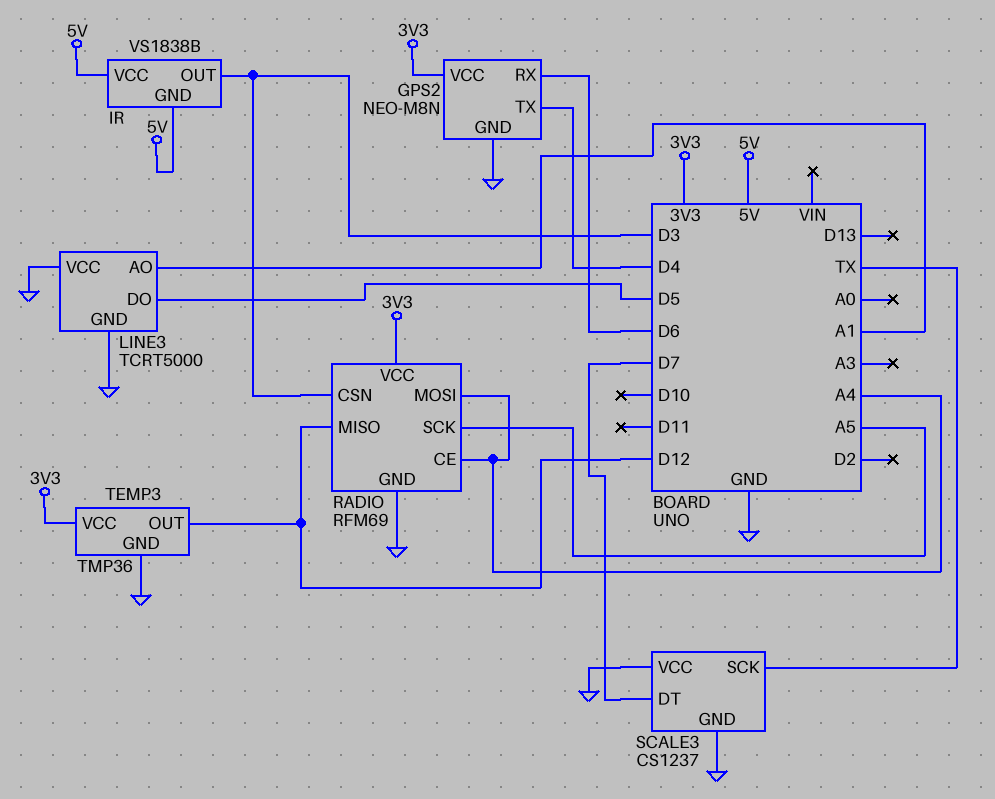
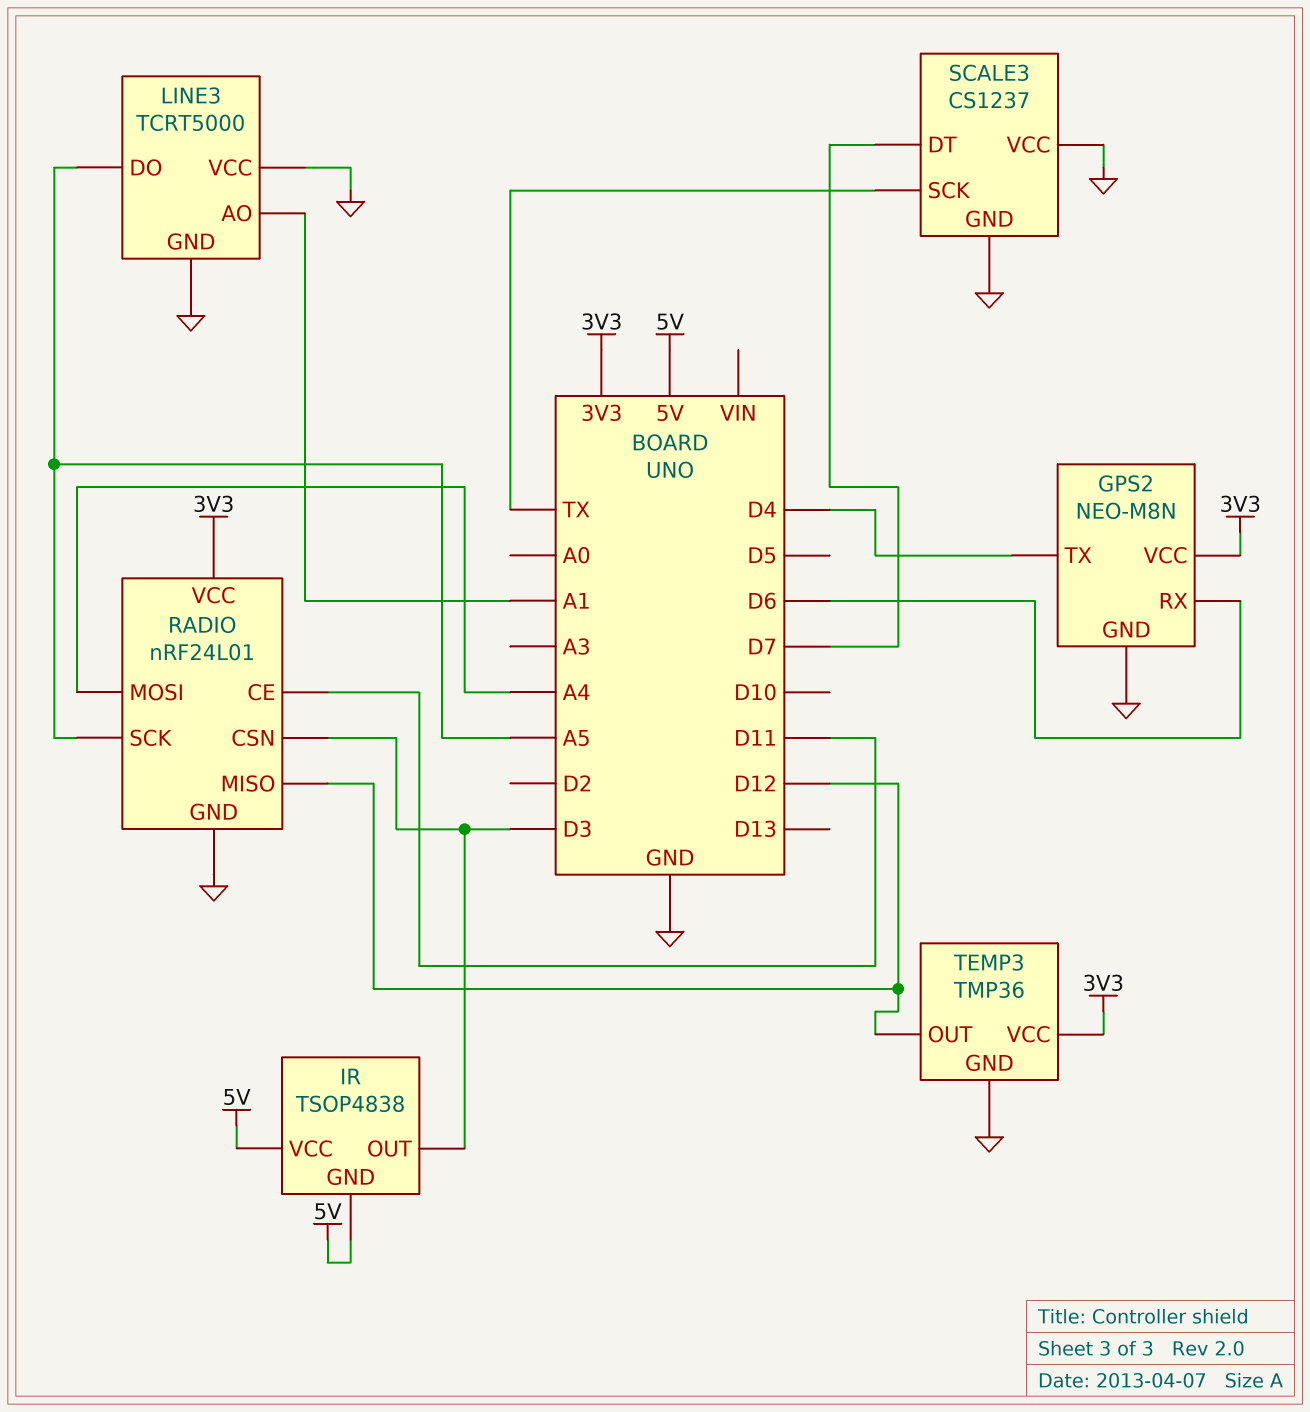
IR: VS1838B -> TSOP4838
LINE3 pin DO: D5 -> A5
RADIO: RFM69 -> nRF24L01
RADIO pin CE: A4 -> D11

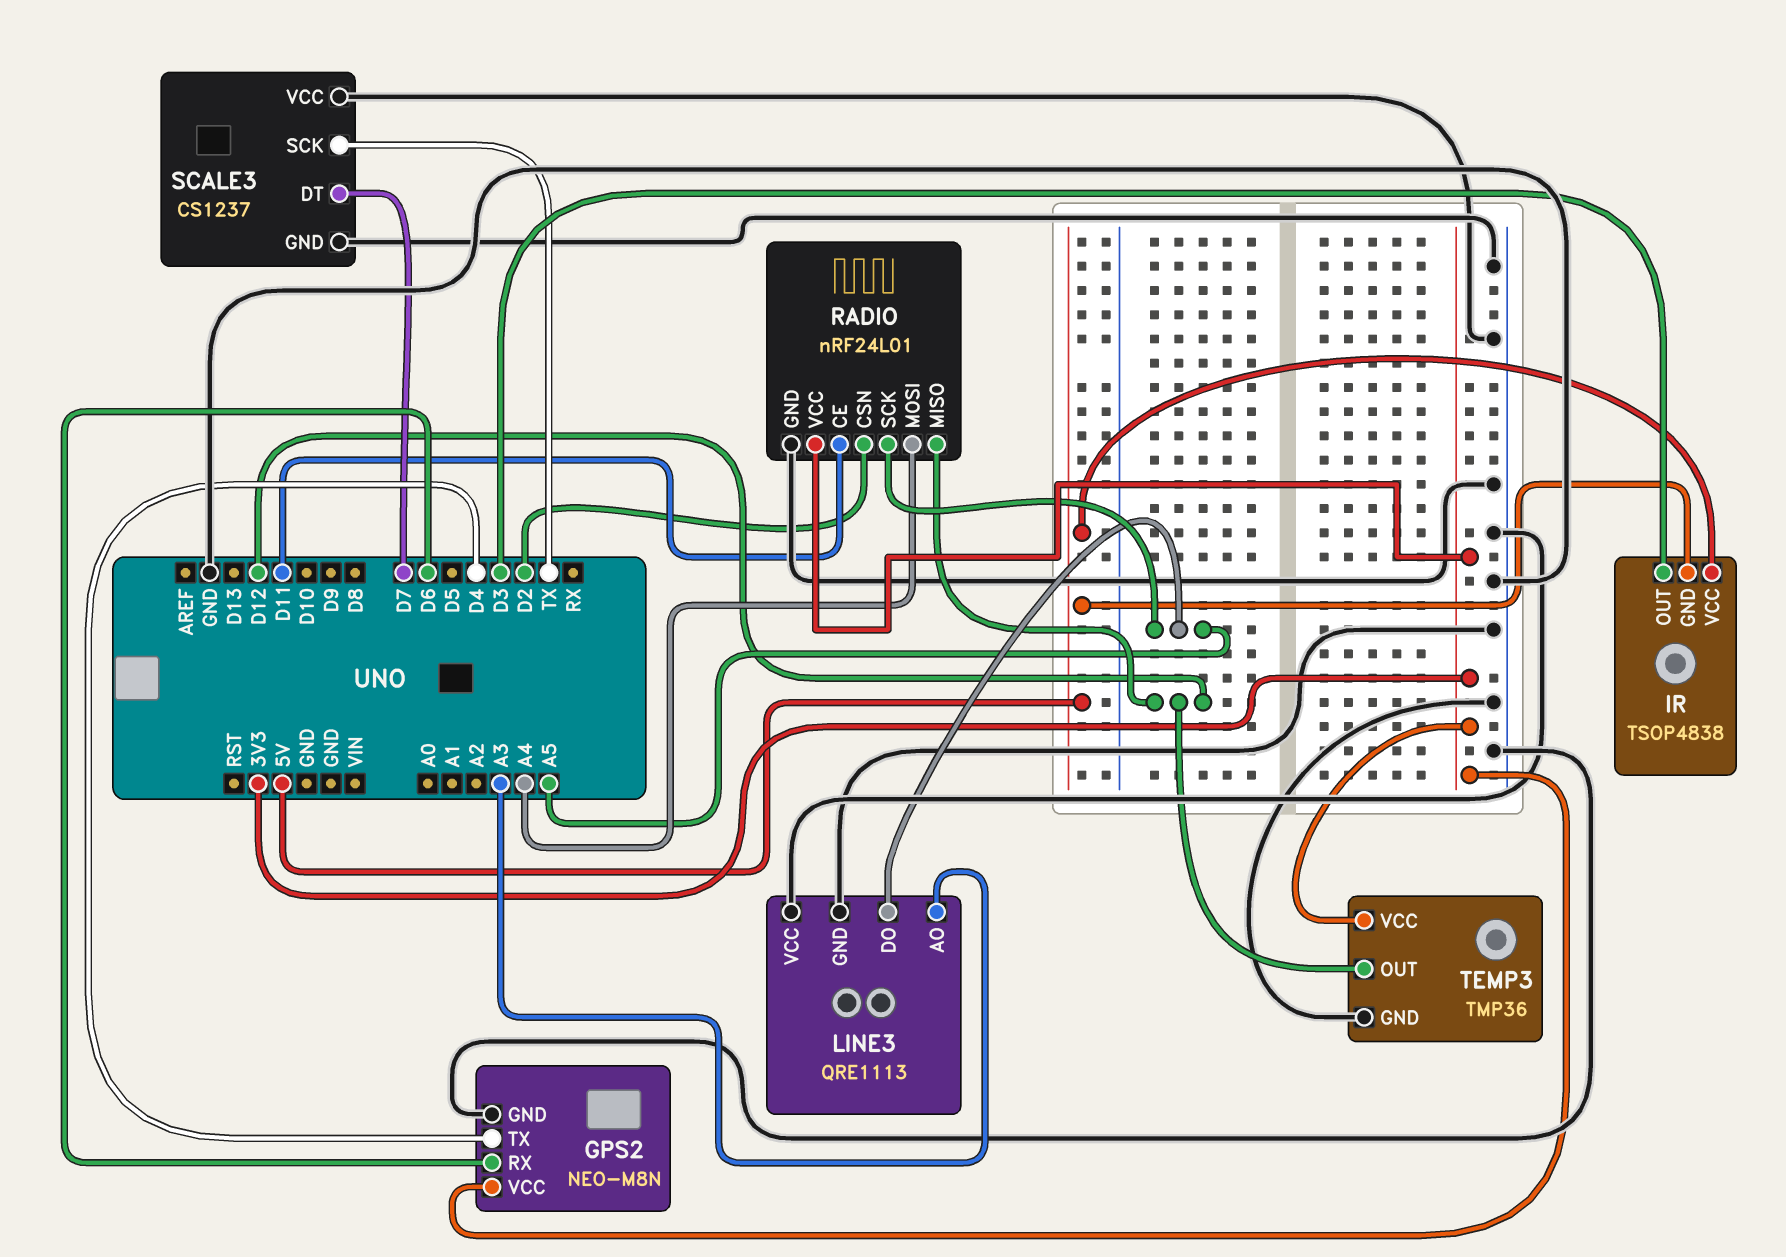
LINE3: TCRT5000 -> QRE1113
LINE3 pin AO: A1 -> A3
RADIO pin CSN: D3 -> D2

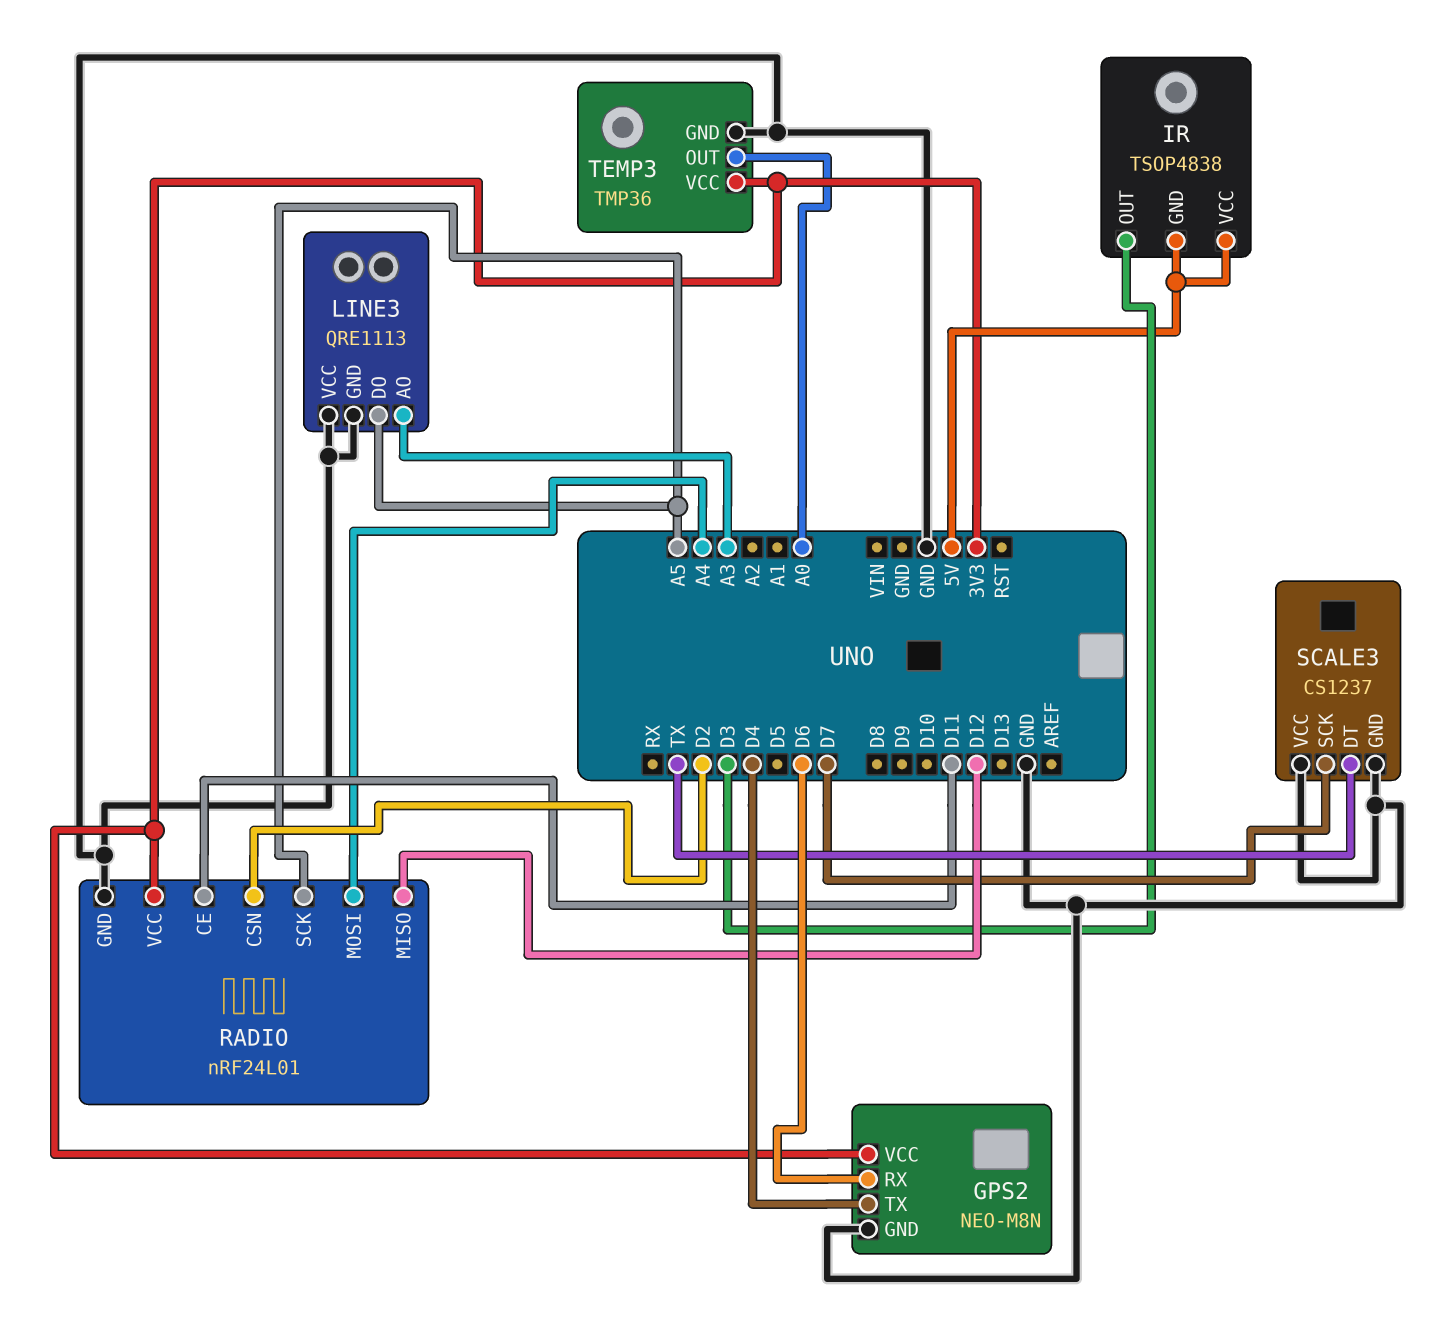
SCALE3 pin DT: D7 -> TX
SCALE3 pin SCK: TX -> D7
TEMP3 pin OUT: D12 -> A0

